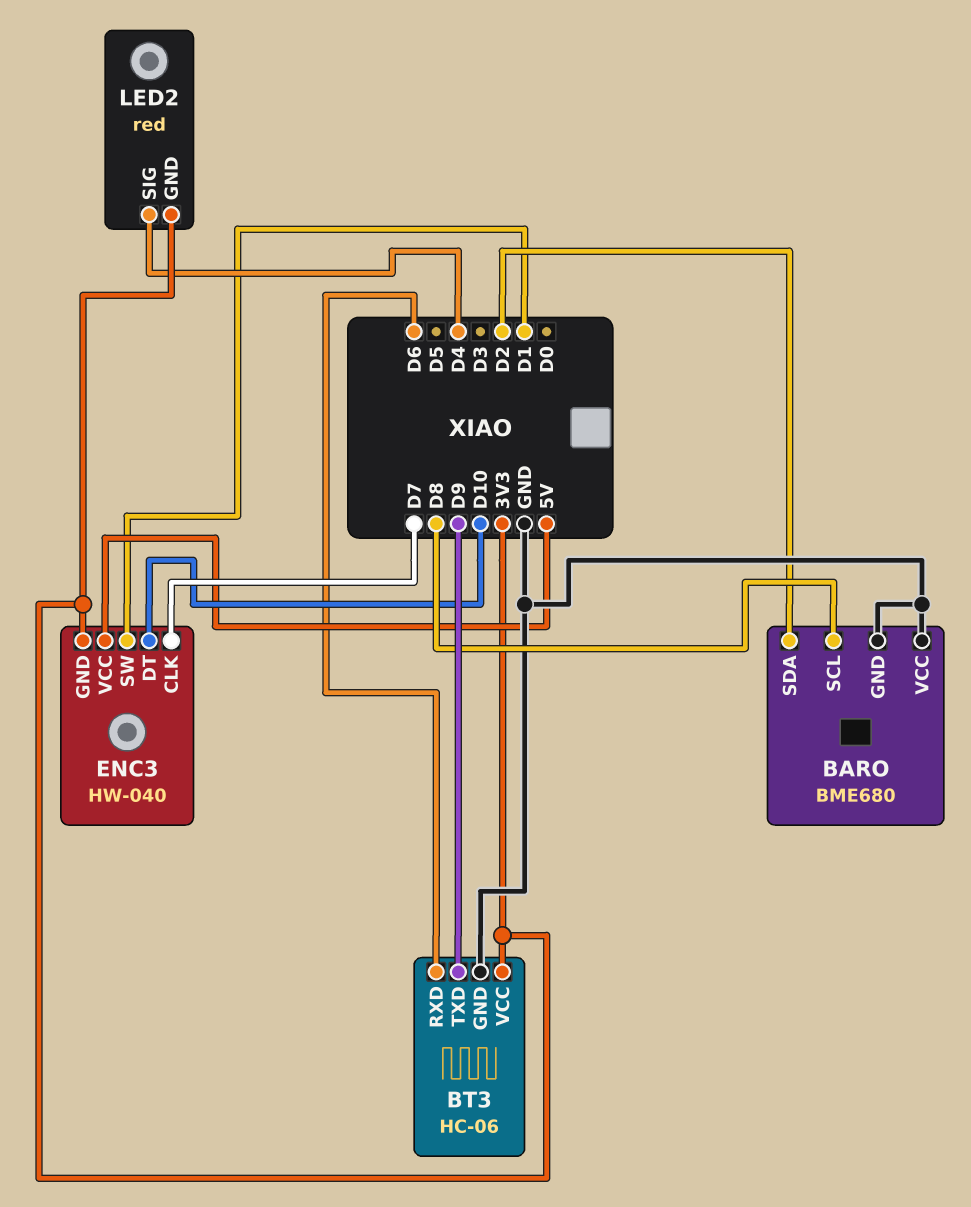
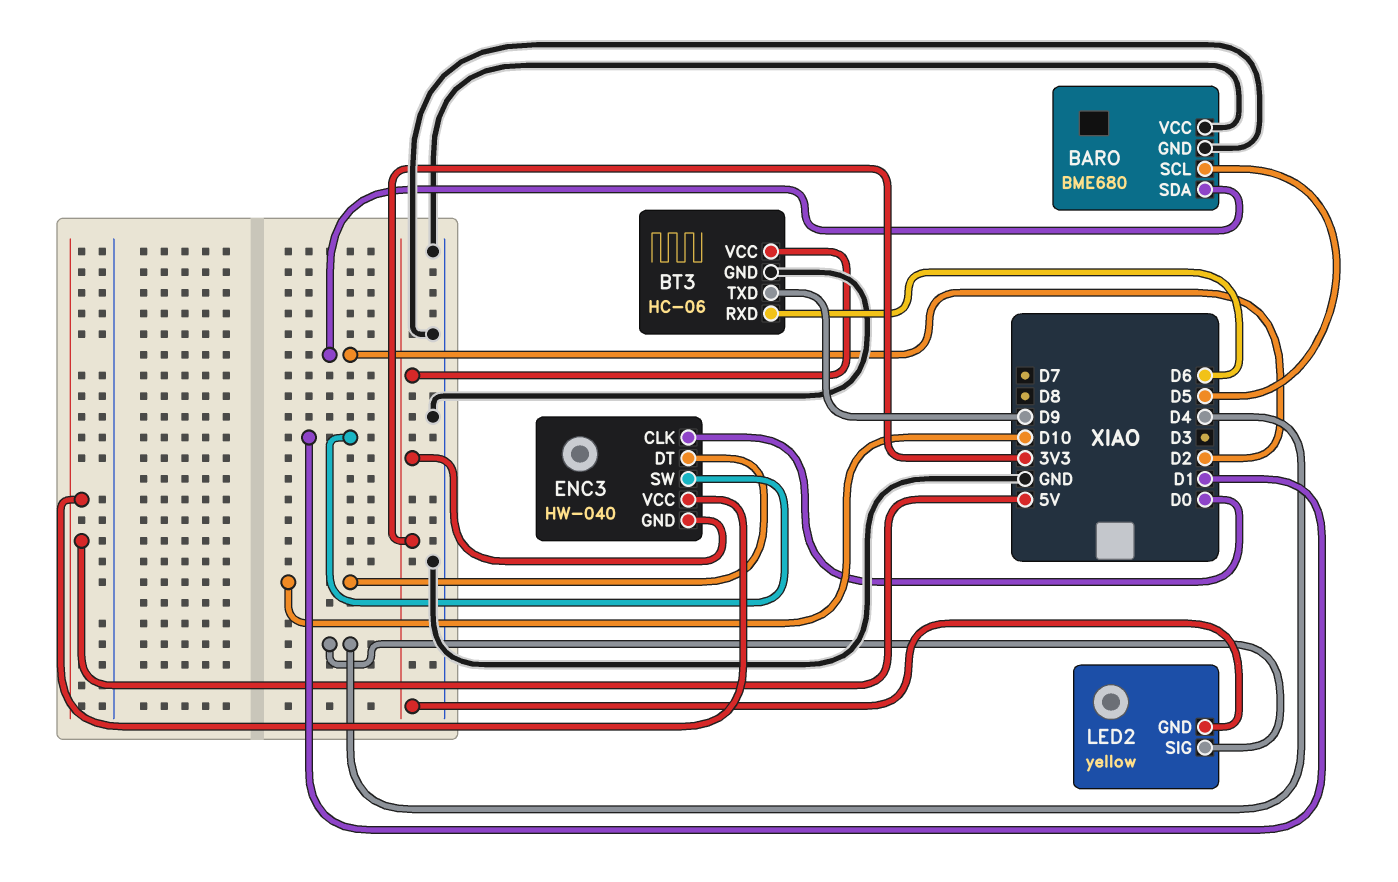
BARO pin SCL: D8 -> D5
ENC3 pin CLK: D7 -> D0
LED2: red -> yellow

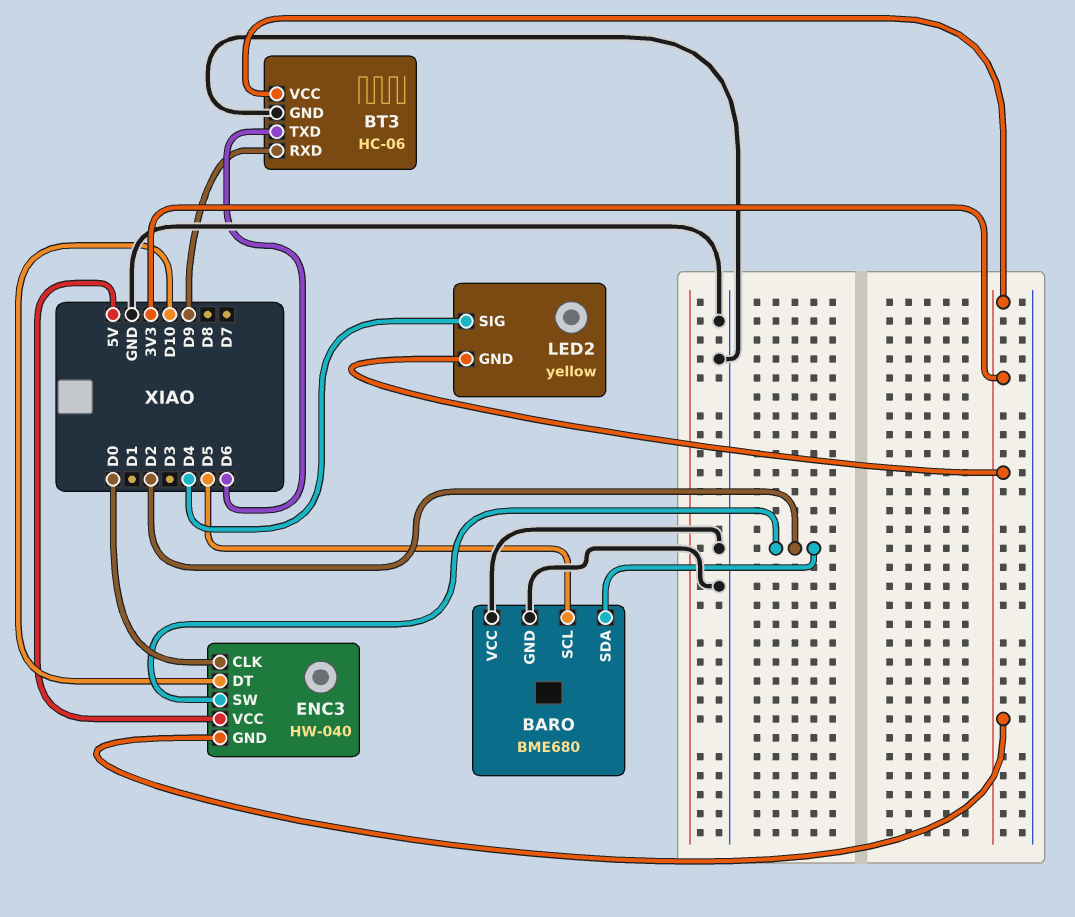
BT3 pin RXD: D6 -> D9
BT3 pin TXD: D9 -> D6
ENC3 pin SW: D1 -> D2

